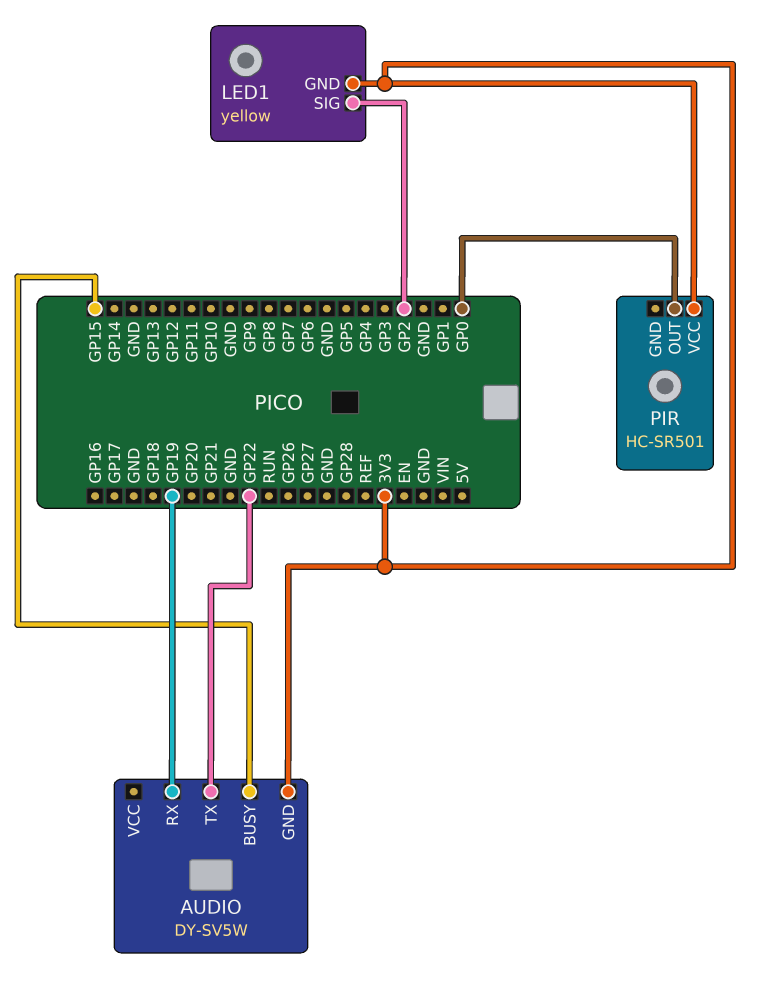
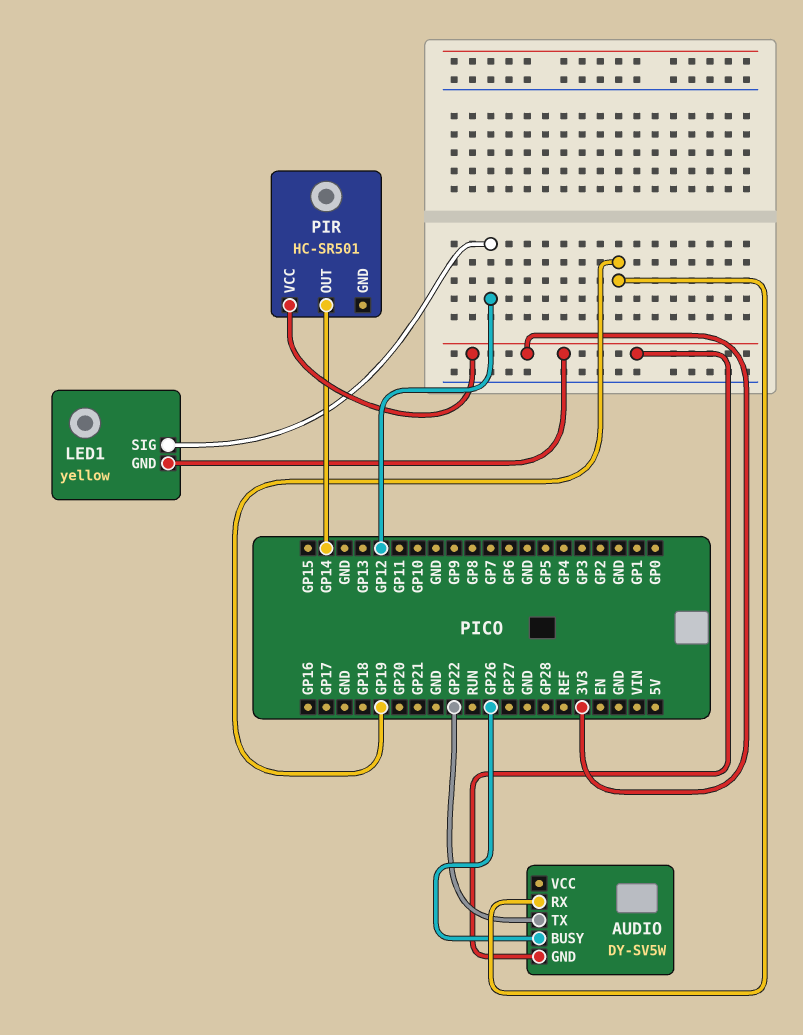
AUDIO pin BUSY: GP15 -> GP26
LED1 pin SIG: GP2 -> GP12
PIR pin OUT: GP0 -> GP14

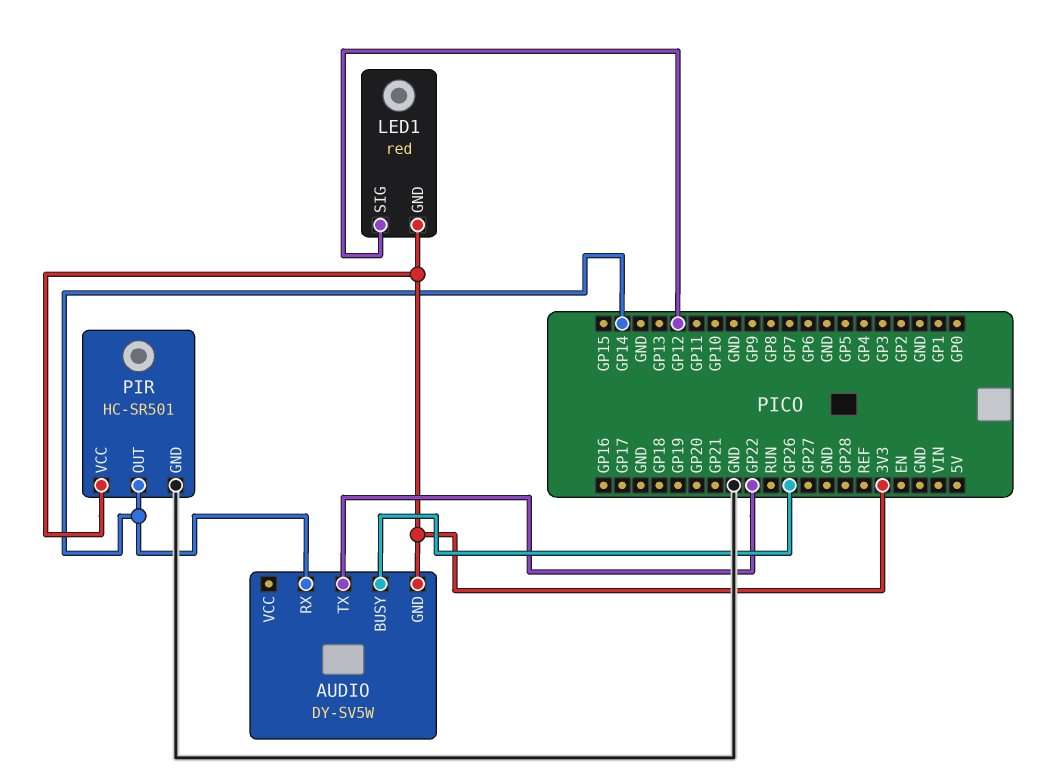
AUDIO pin RX: GP19 -> GP14
LED1: yellow -> red
PIR pin GND: none -> GND

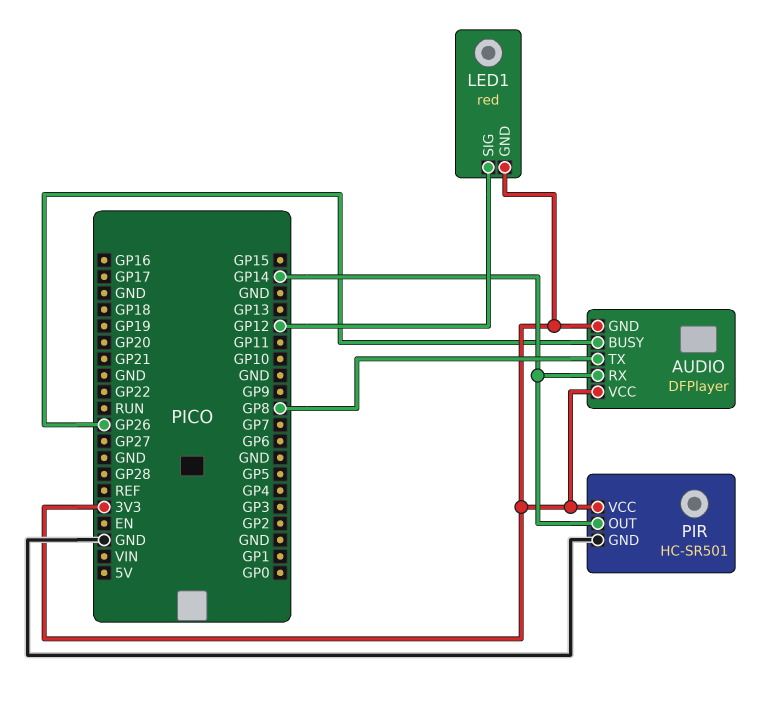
AUDIO: DY-SV5W -> DFPlayer
AUDIO pin TX: GP22 -> GP8
AUDIO pin VCC: none -> 3V3

